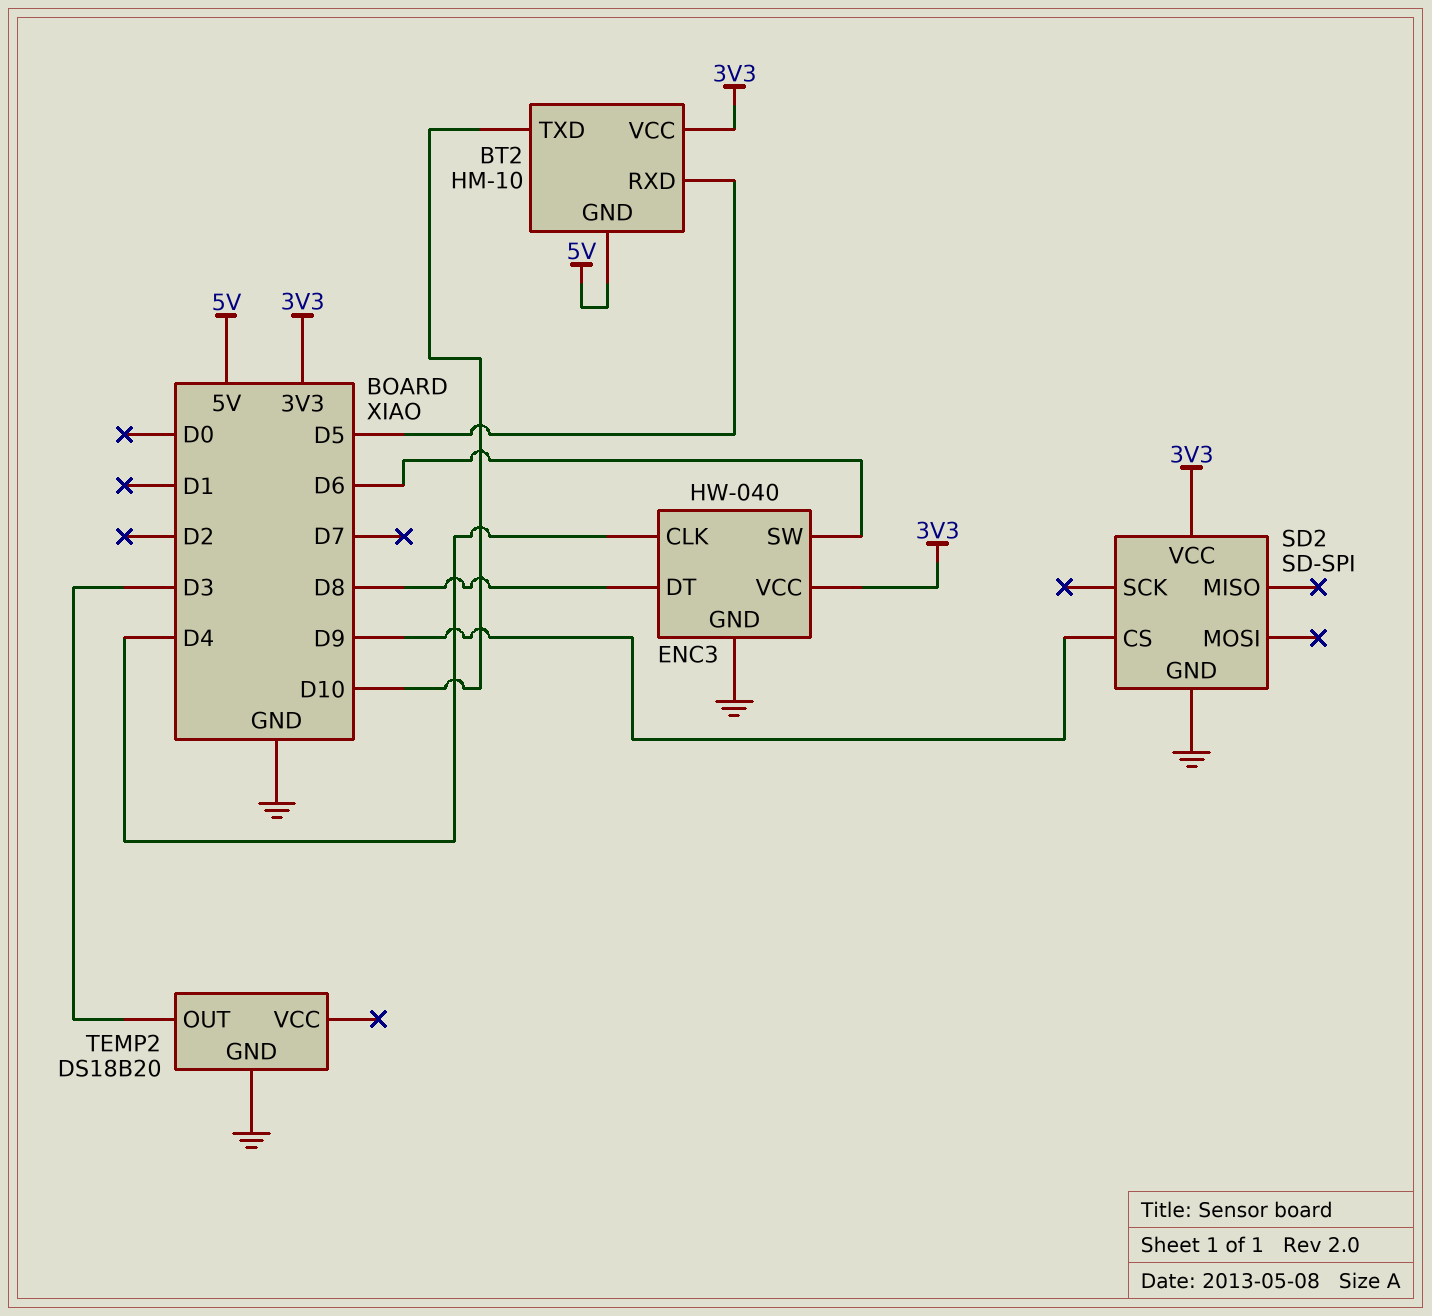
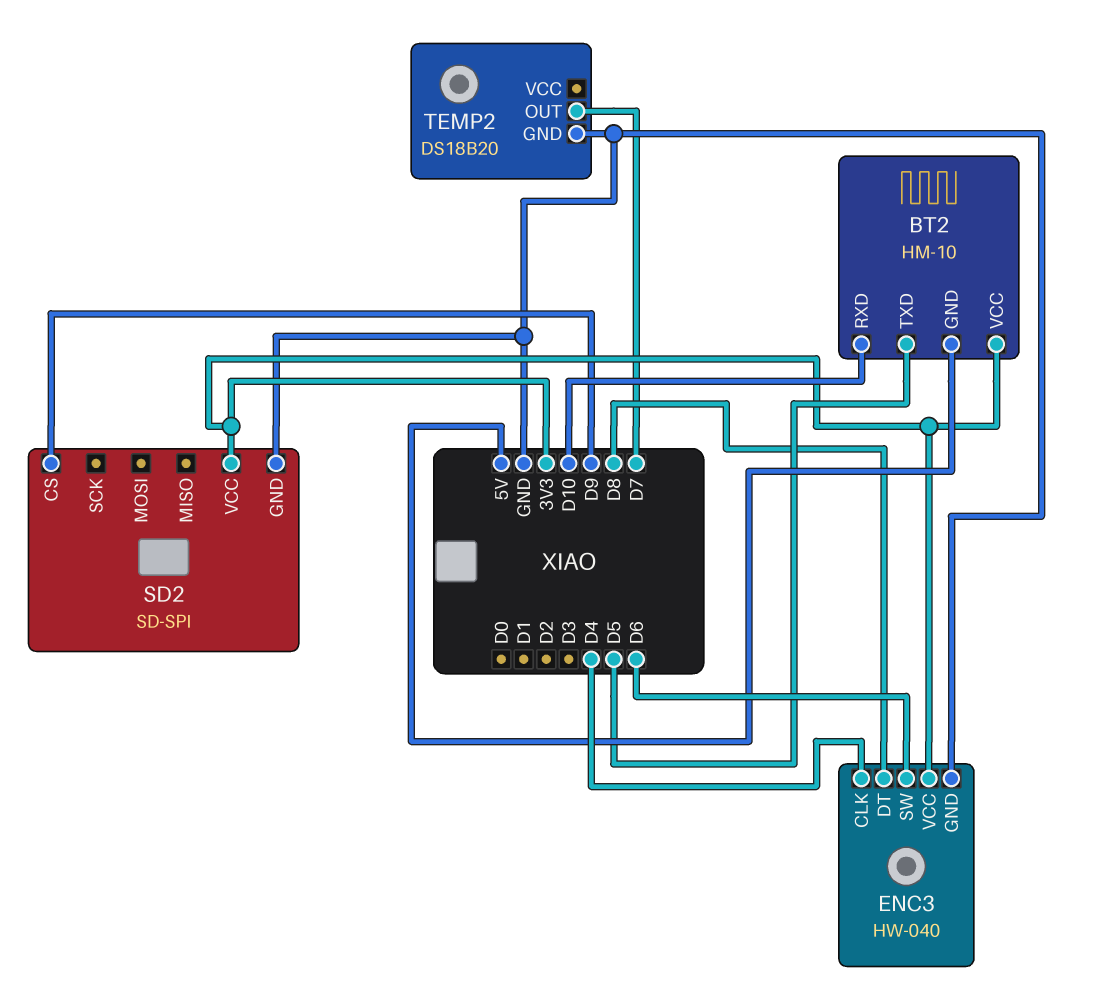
BT2 pin RXD: D5 -> D10
BT2 pin TXD: D10 -> D5
TEMP2 pin OUT: D3 -> D7

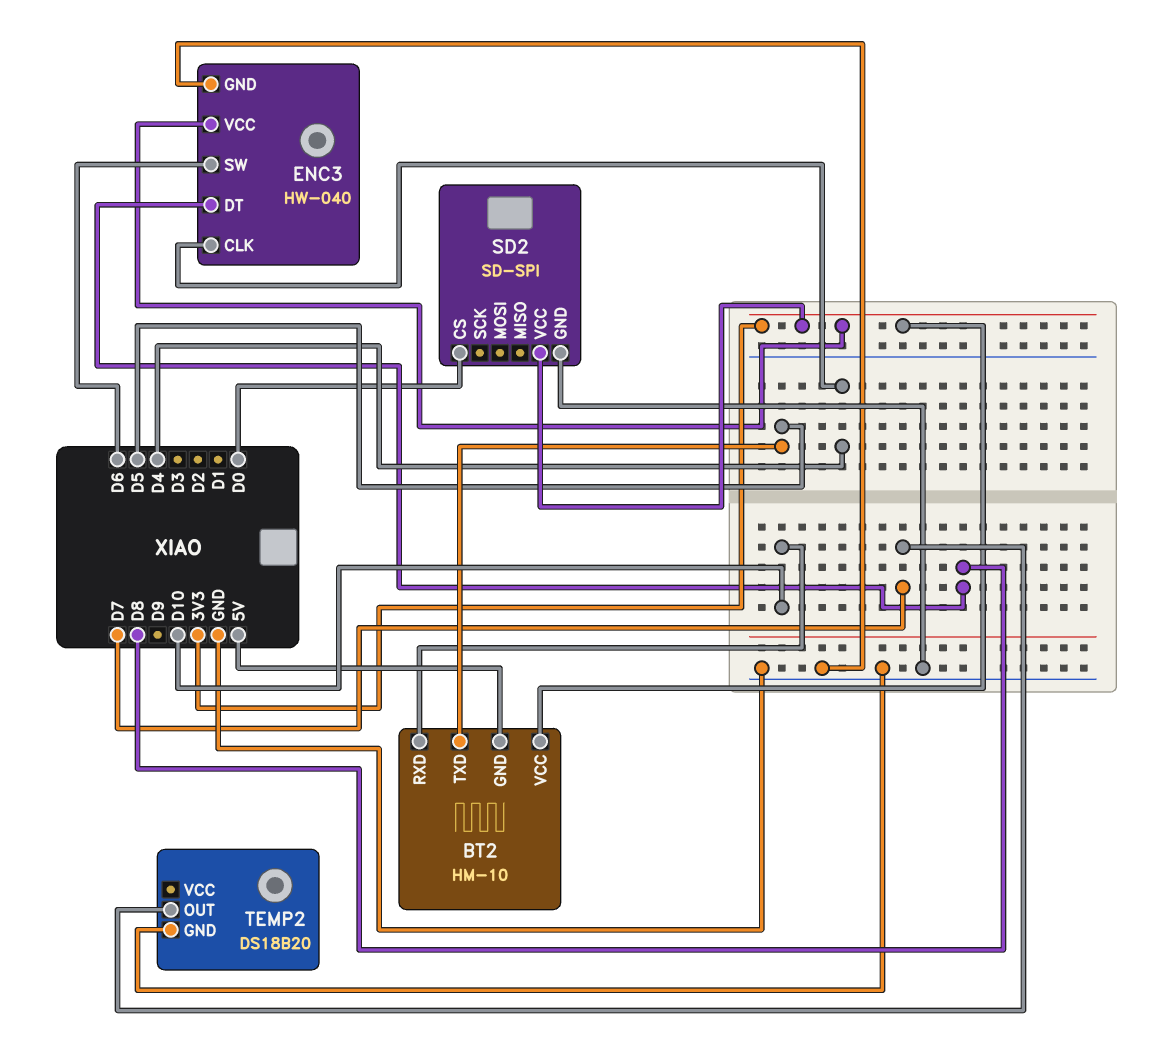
SD2 pin CS: D9 -> D0

